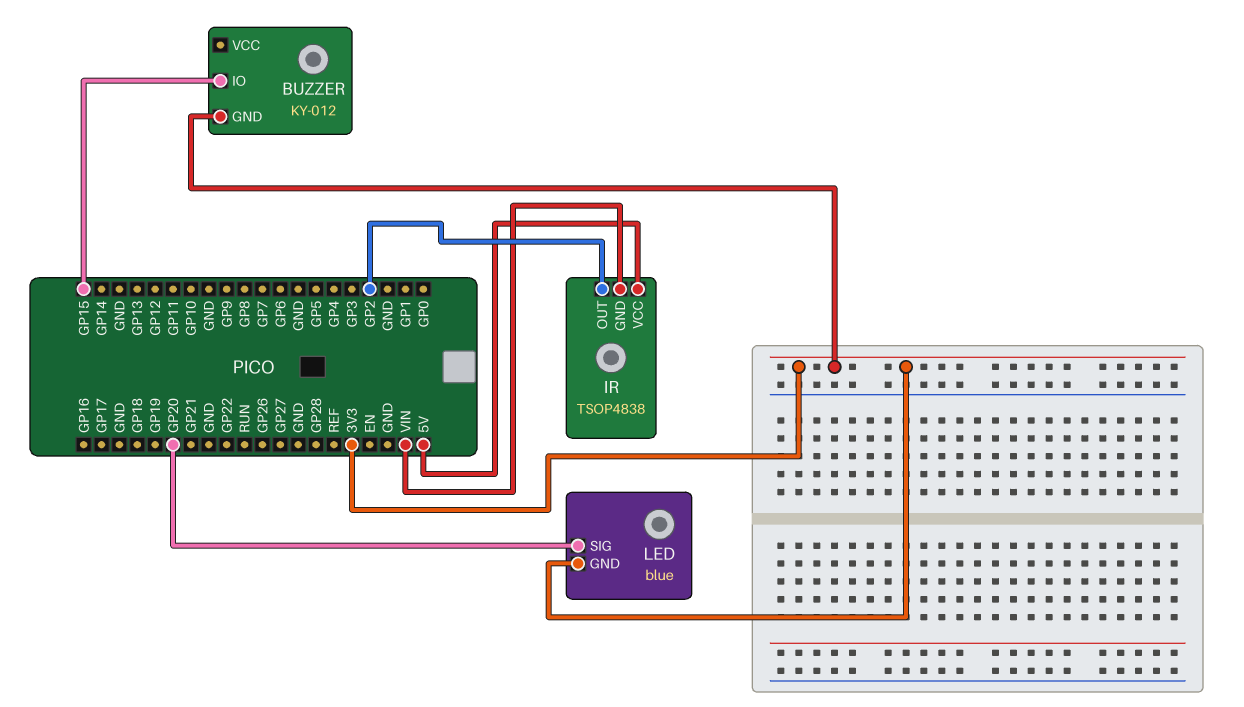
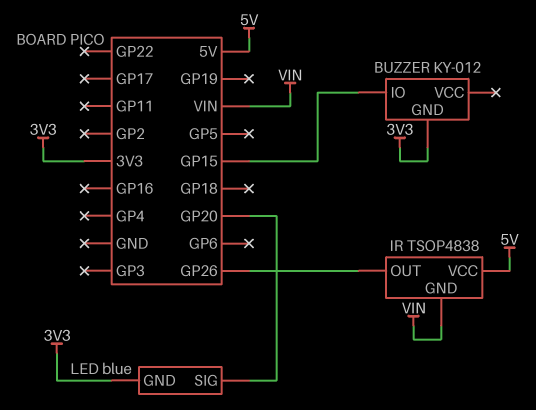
IR pin OUT: GP2 -> GP26

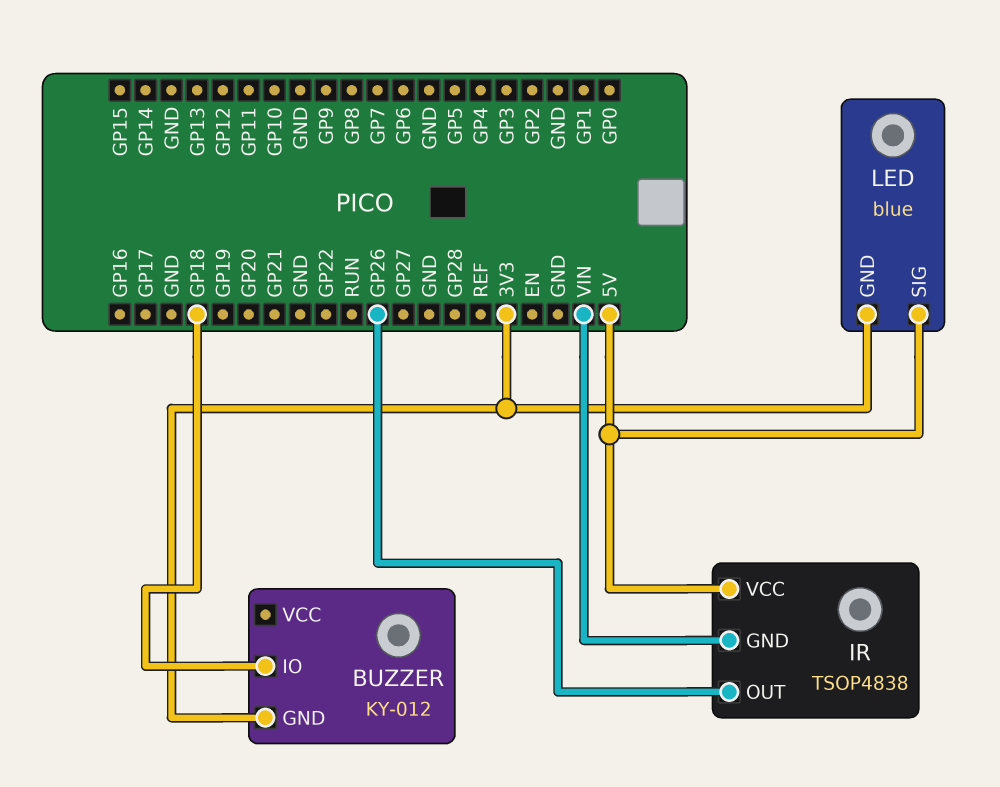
BUZZER pin IO: GP15 -> GP18
LED pin SIG: GP20 -> 5V

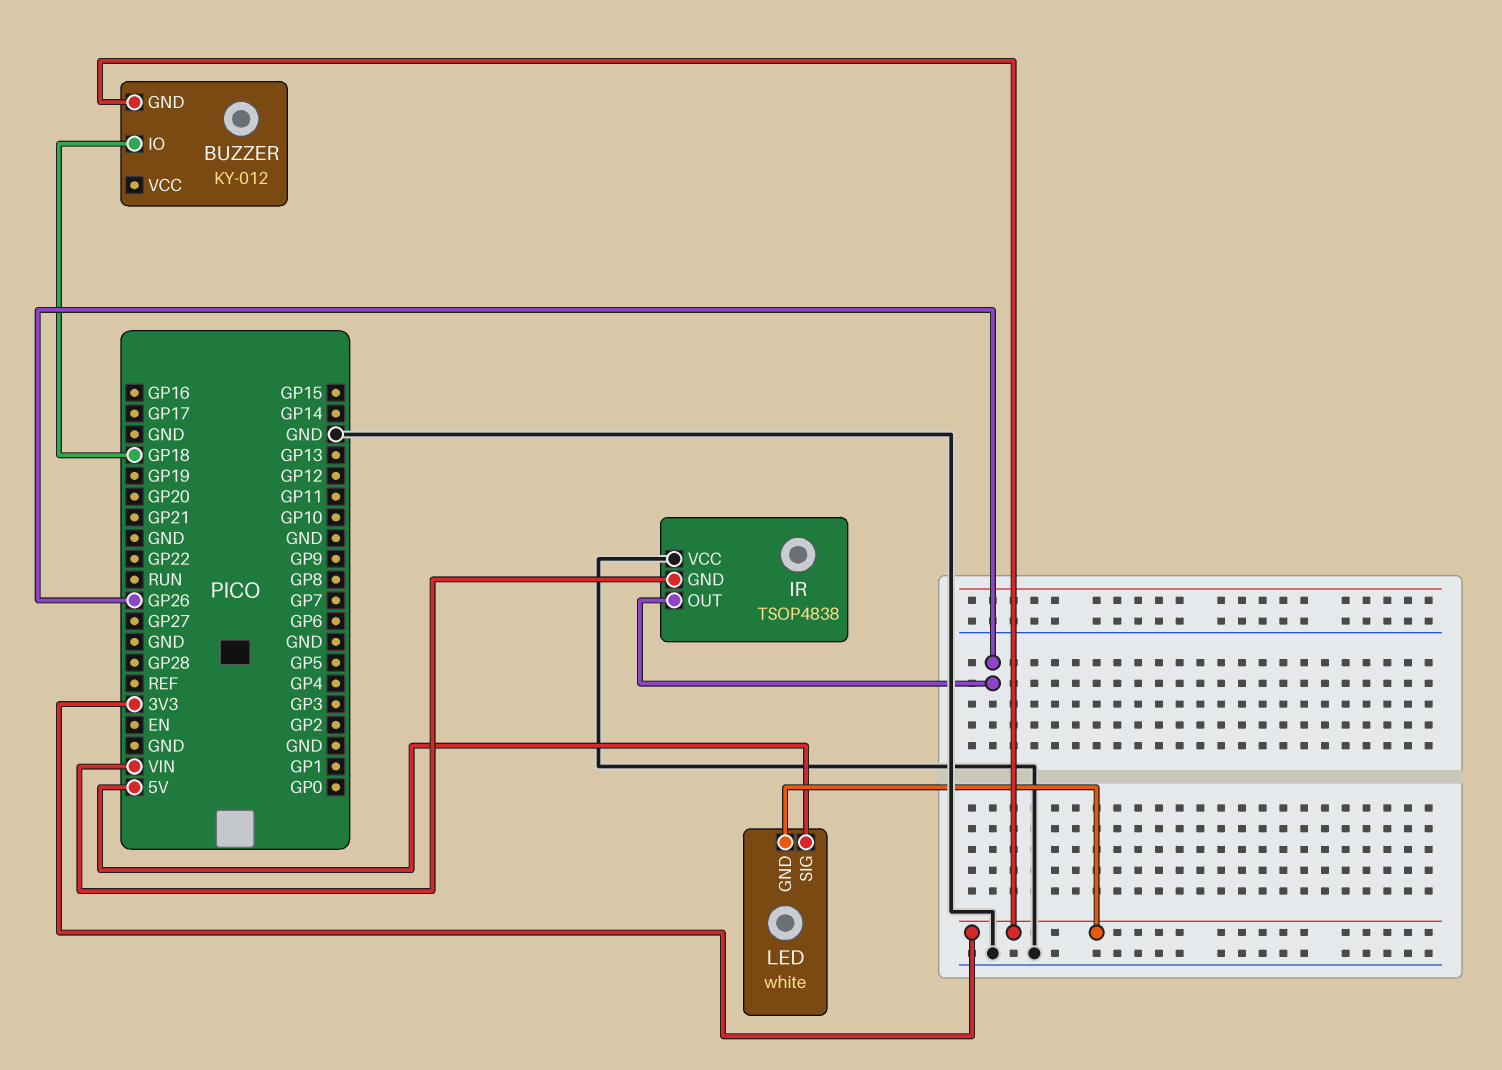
IR pin VCC: 5V -> GND
LED: blue -> white

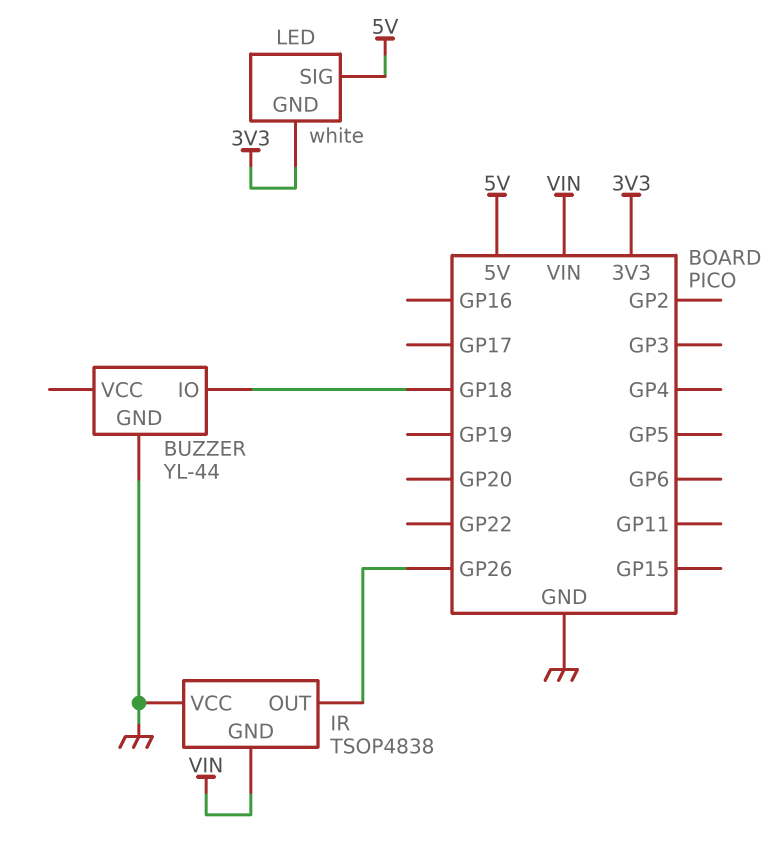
BUZZER: KY-012 -> YL-44
BUZZER pin GND: 3V3 -> GND

